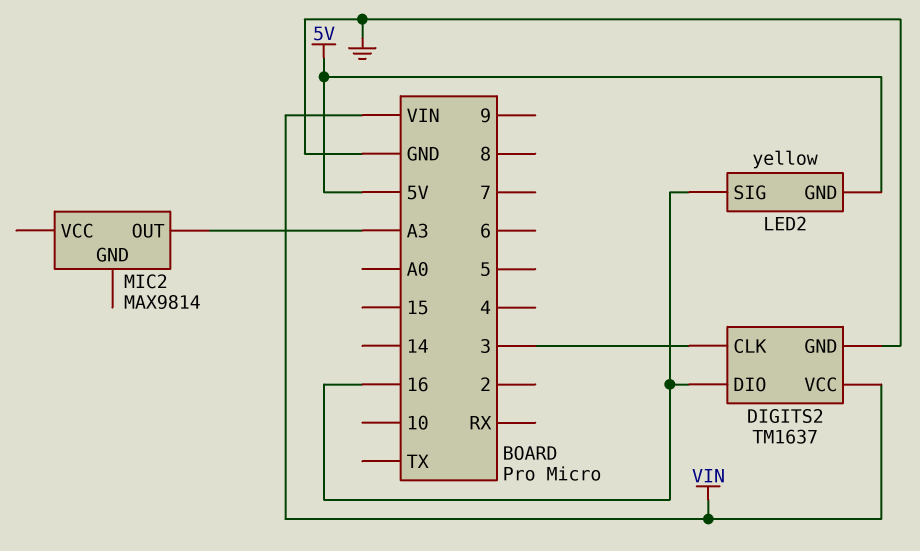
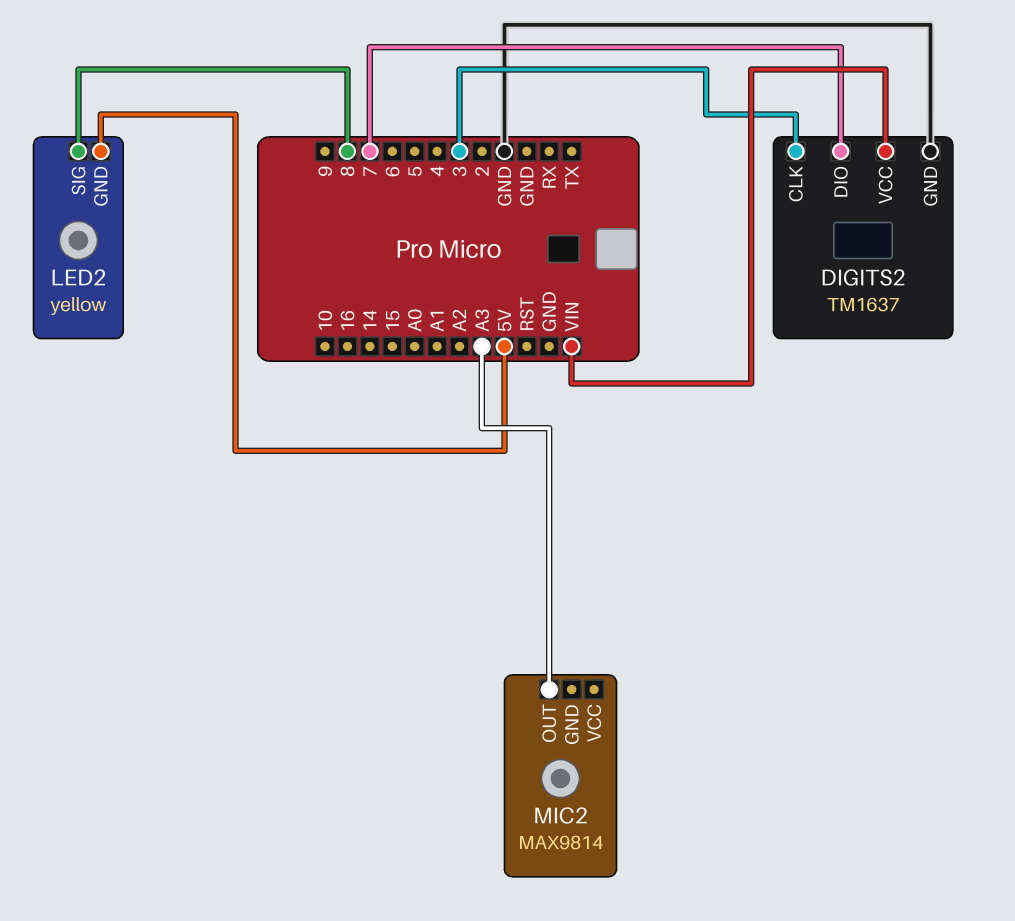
DIGITS2 pin DIO: 16 -> 7
LED2 pin SIG: 16 -> 8

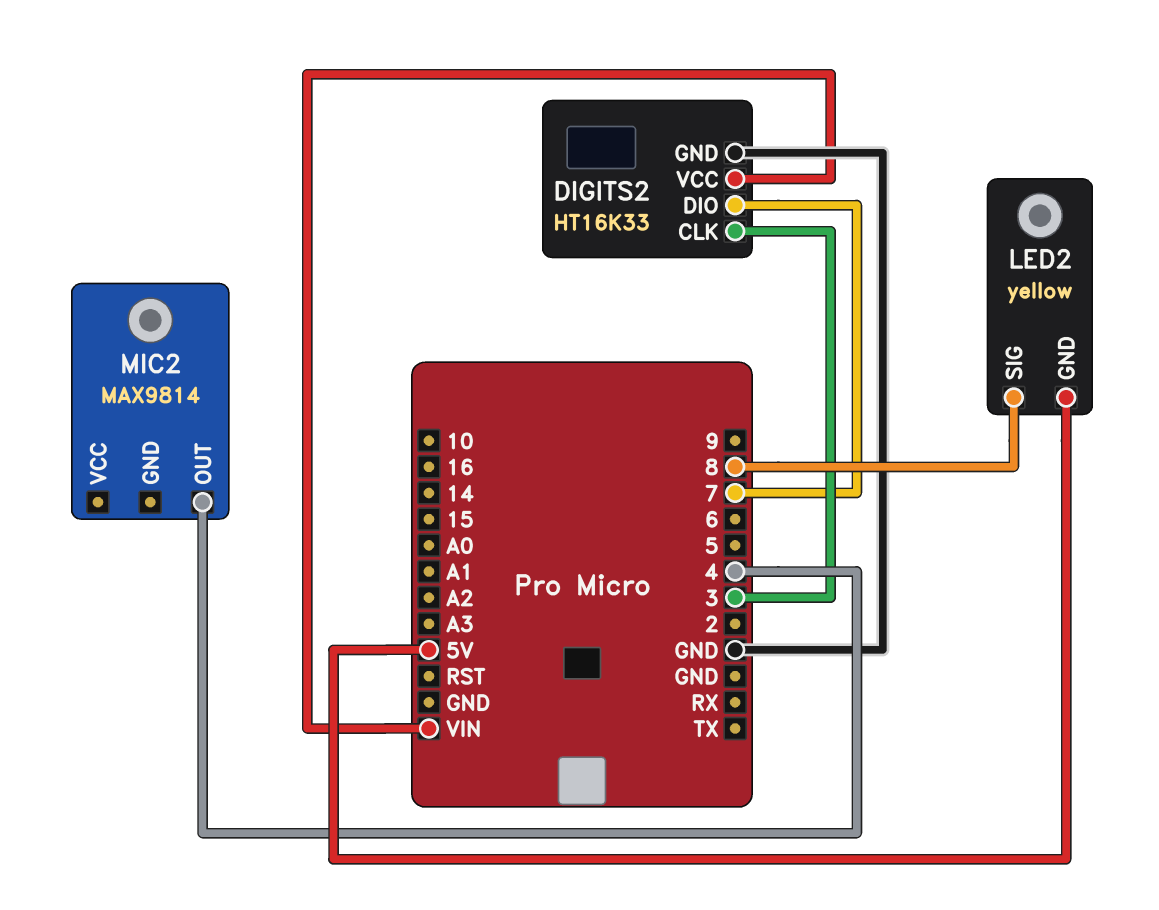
DIGITS2: TM1637 -> HT16K33
MIC2 pin OUT: A3 -> 4

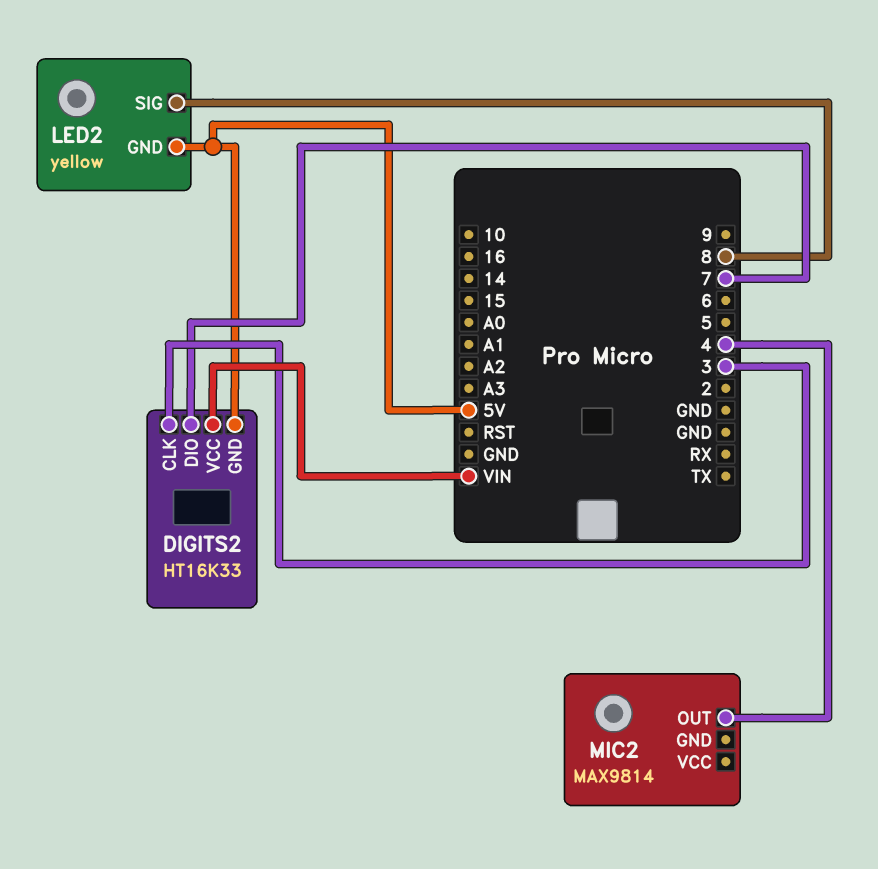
DIGITS2 pin GND: GND -> 5V

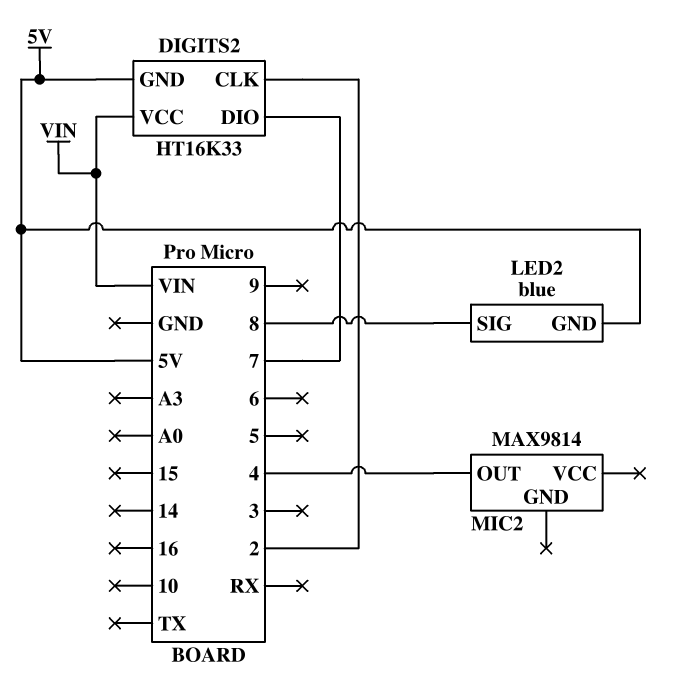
DIGITS2 pin CLK: 3 -> 2
LED2: yellow -> blue

